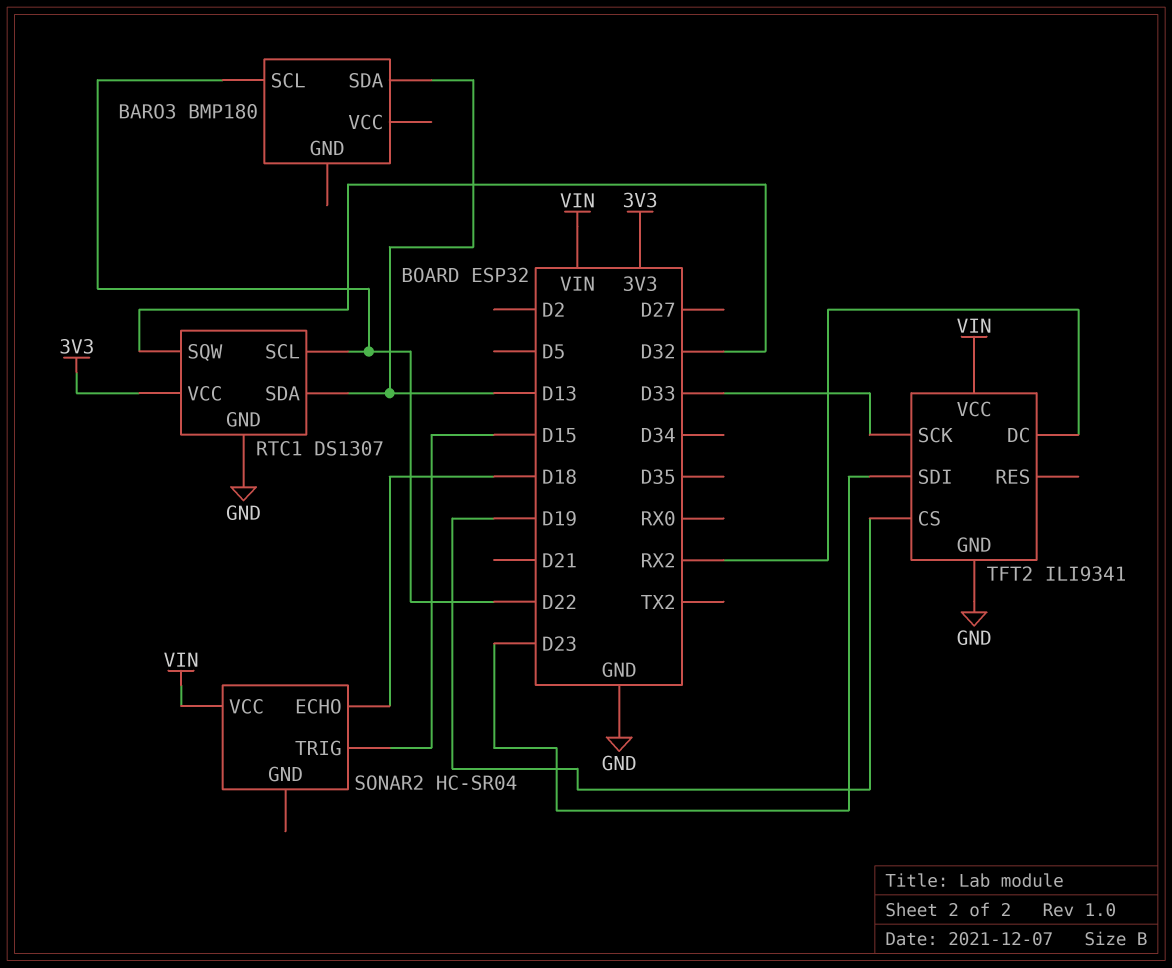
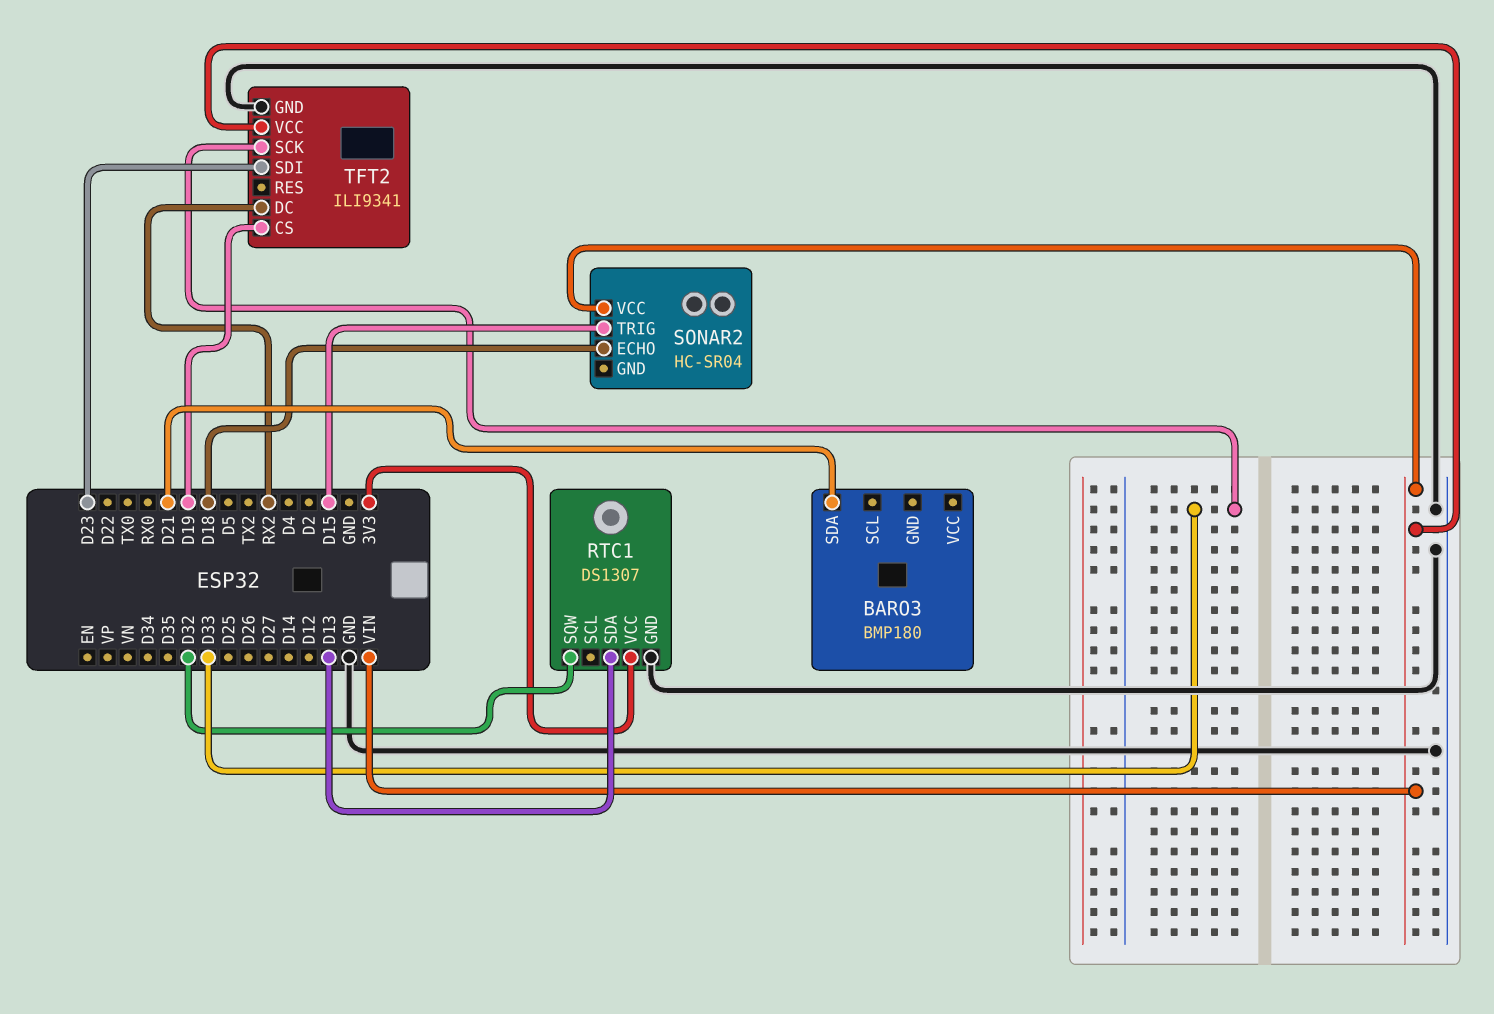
BARO3 pin SCL: D22 -> none
BARO3 pin SDA: D13 -> D21
RTC1 pin SCL: D22 -> none

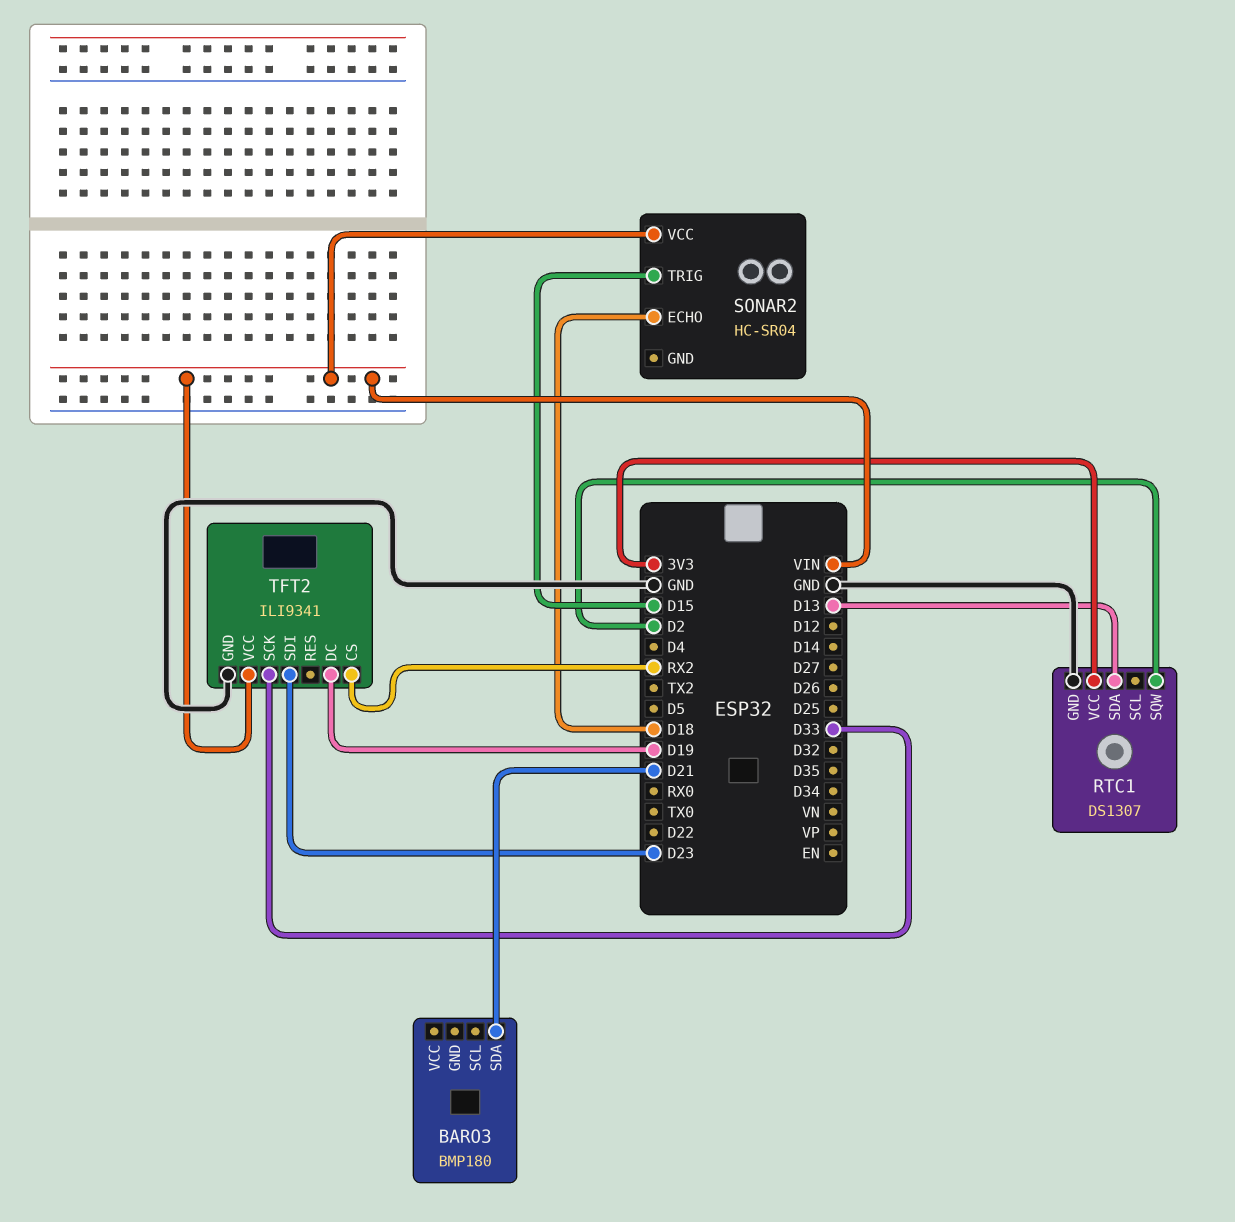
RTC1 pin SQW: D32 -> D2
TFT2 pin CS: D19 -> RX2
TFT2 pin DC: RX2 -> D19

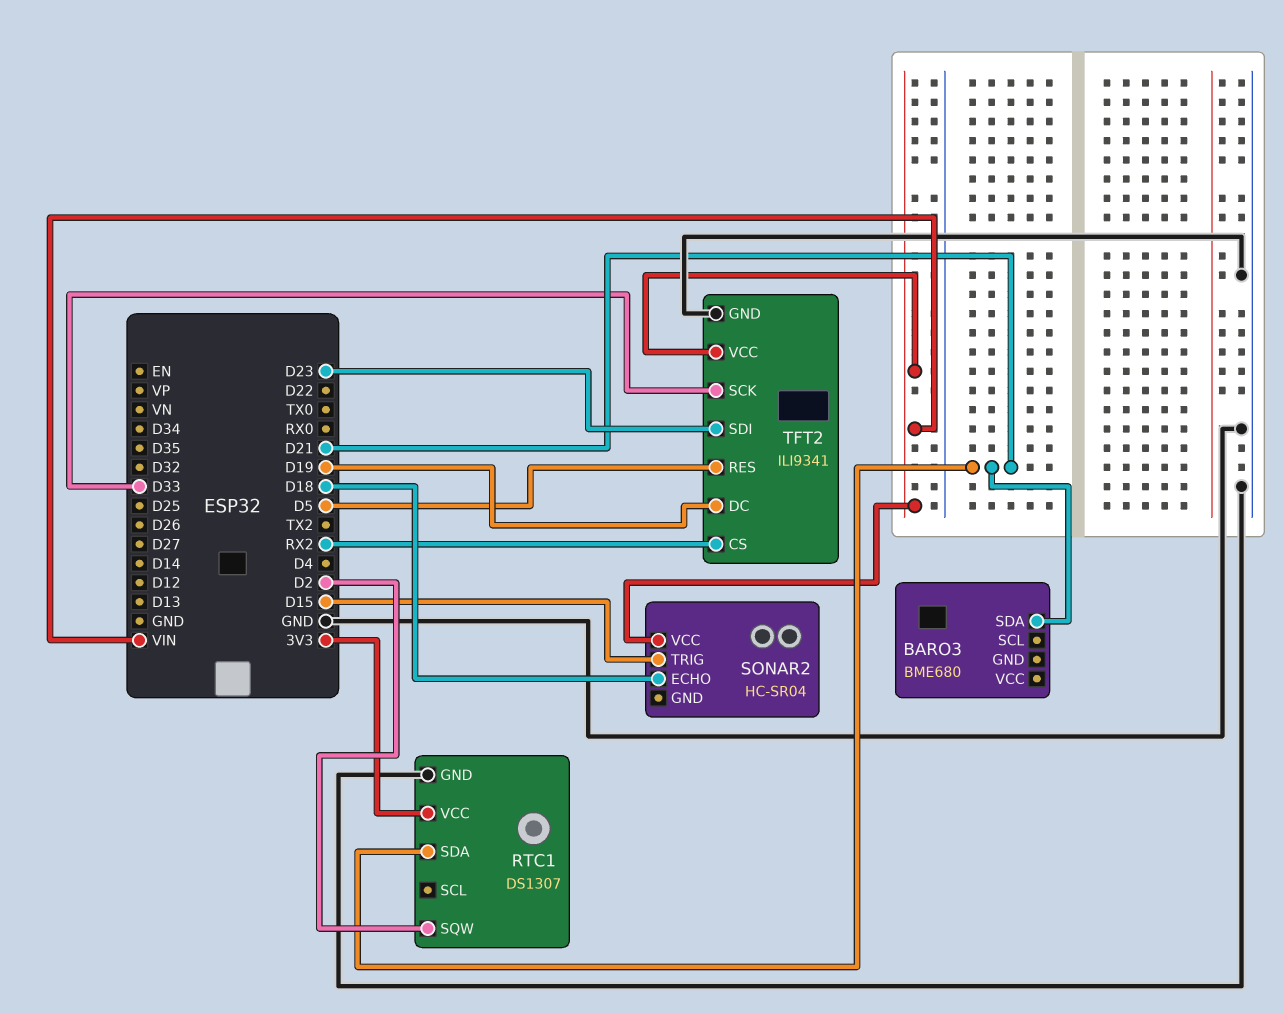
BARO3: BMP180 -> BME680
RTC1 pin SDA: D13 -> D21
TFT2 pin RES: none -> D5

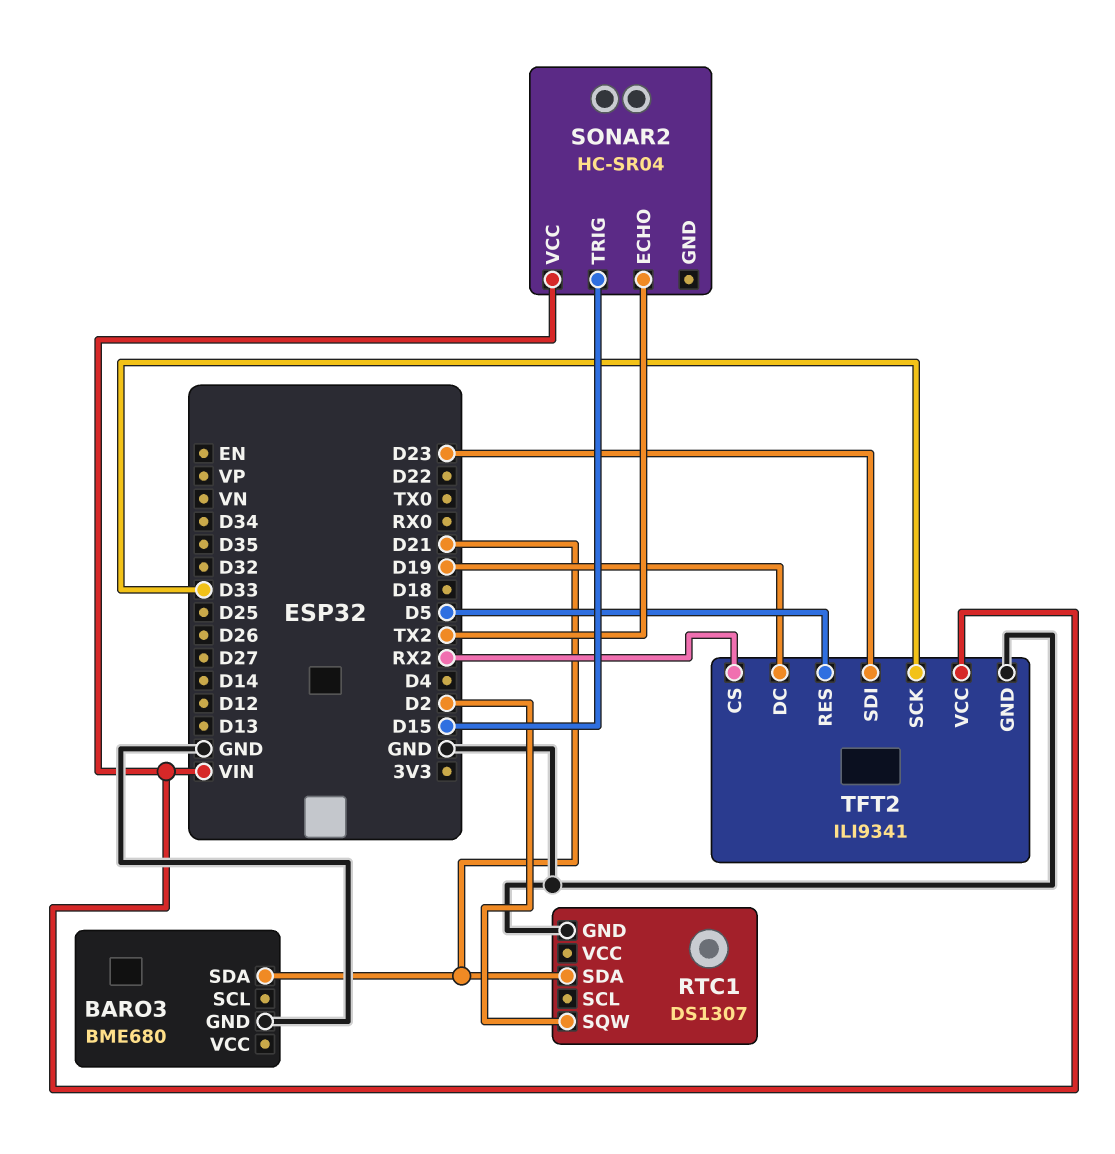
BARO3 pin GND: none -> GND
RTC1 pin VCC: 3V3 -> none
SONAR2 pin ECHO: D18 -> TX2

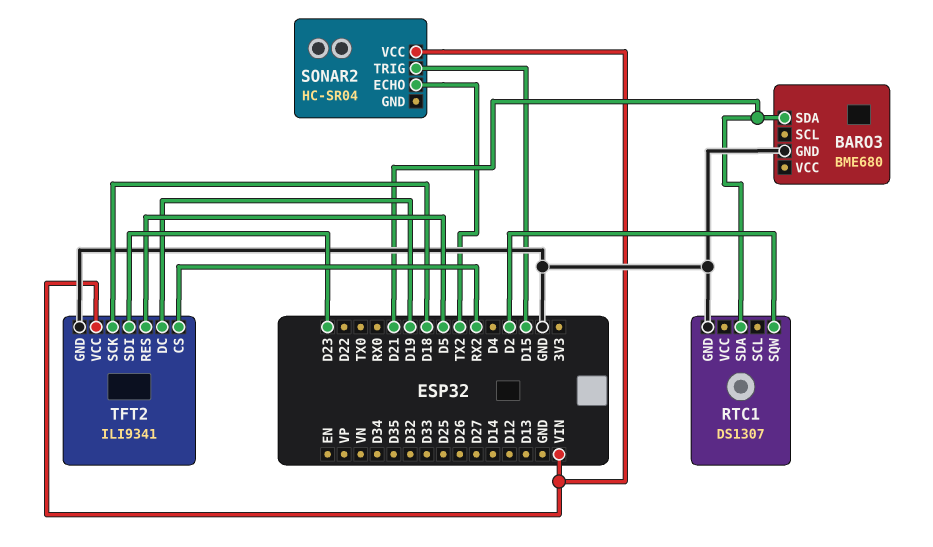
TFT2 pin SCK: D33 -> D18

